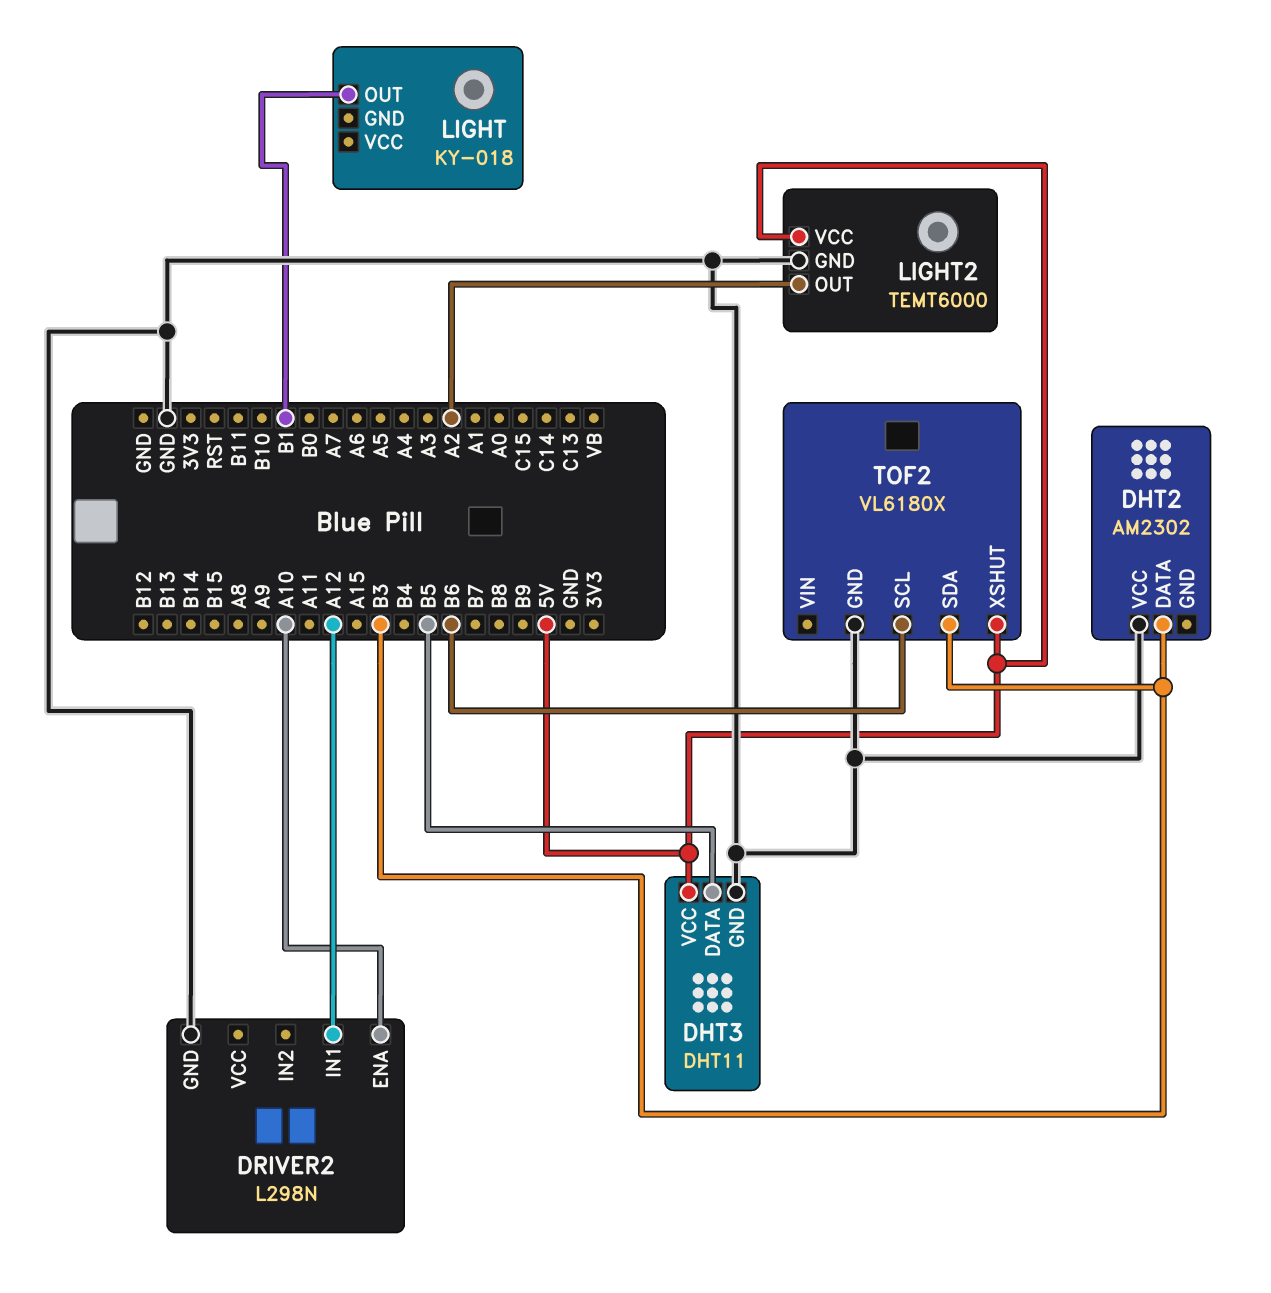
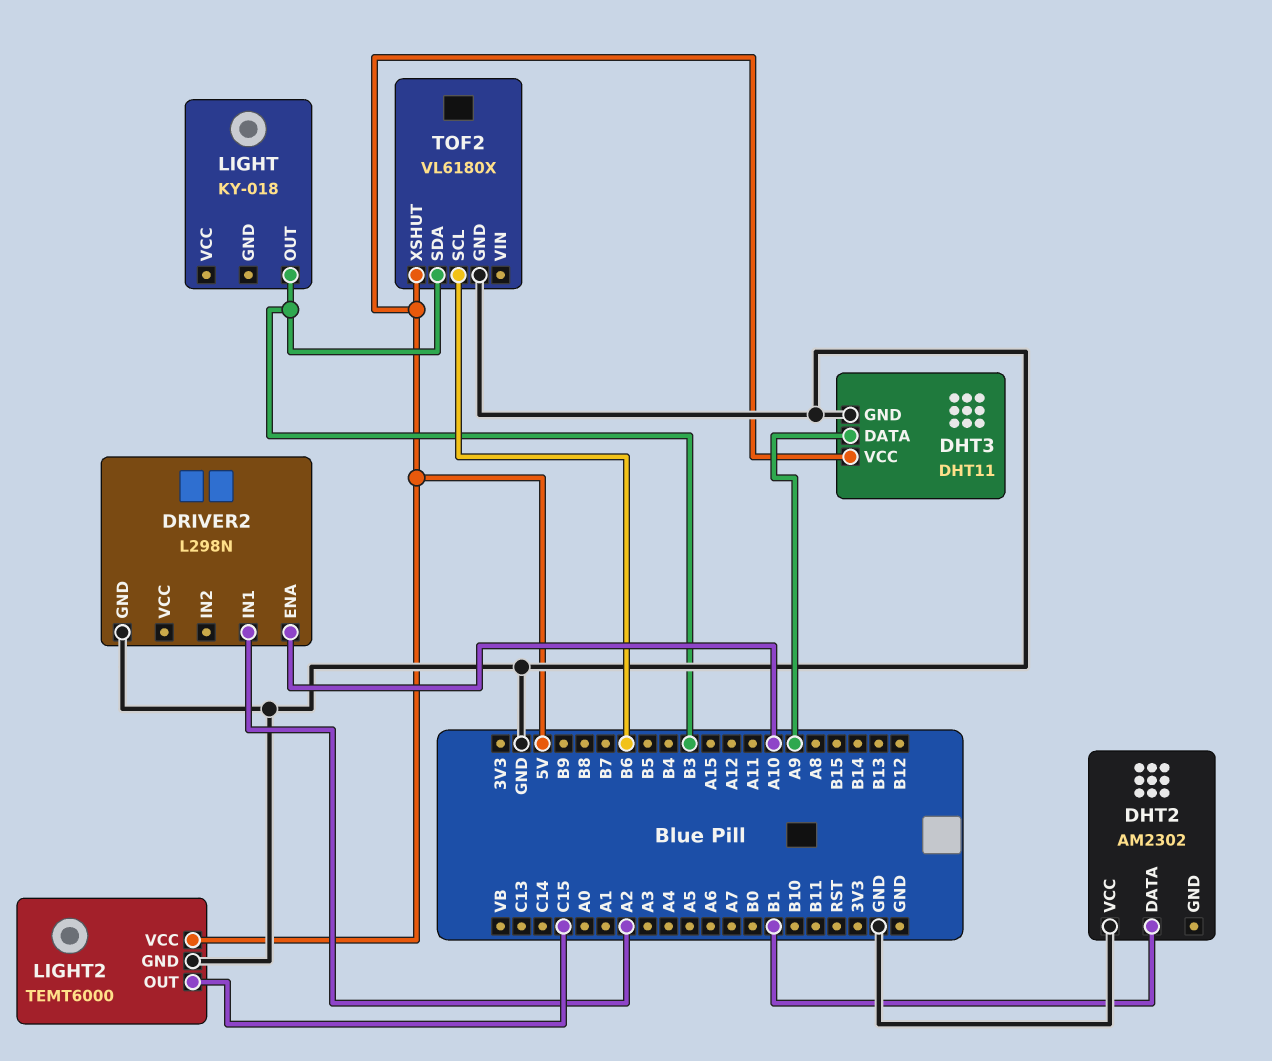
DHT2 pin DATA: B3 -> B1
DHT3 pin DATA: B5 -> A9
DRIVER2 pin IN1: A12 -> A2
LIGHT pin OUT: B1 -> B3
LIGHT2 pin OUT: A2 -> C15

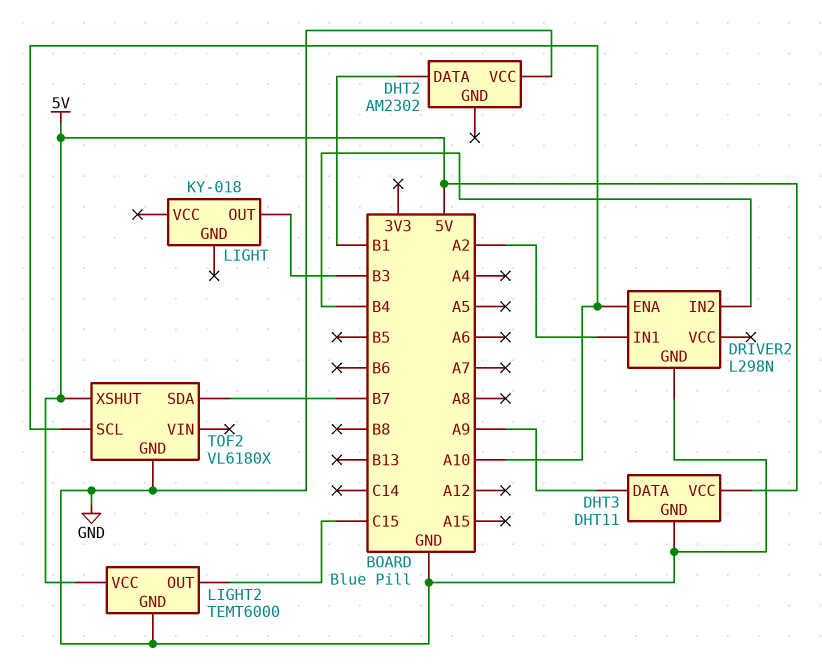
DRIVER2 pin IN2: none -> B4
TOF2 pin SCL: B6 -> A10
TOF2 pin SDA: B3 -> B7

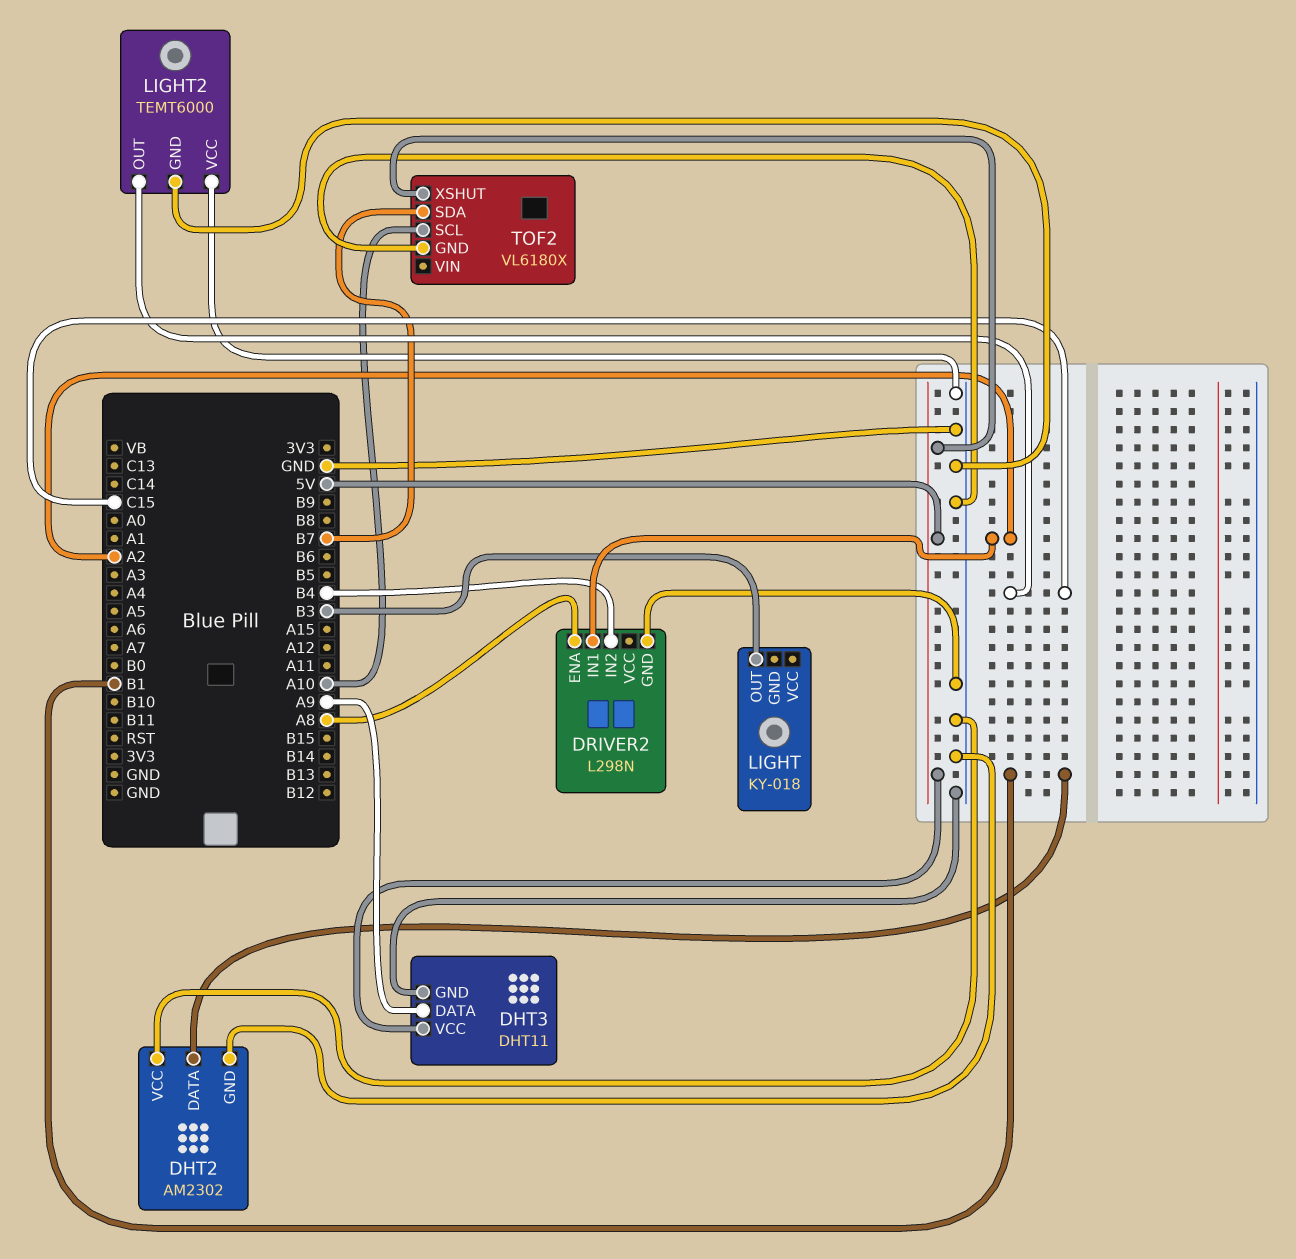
DHT2 pin GND: none -> GND
DRIVER2 pin ENA: A10 -> A8
LIGHT2 pin VCC: 5V -> GND

